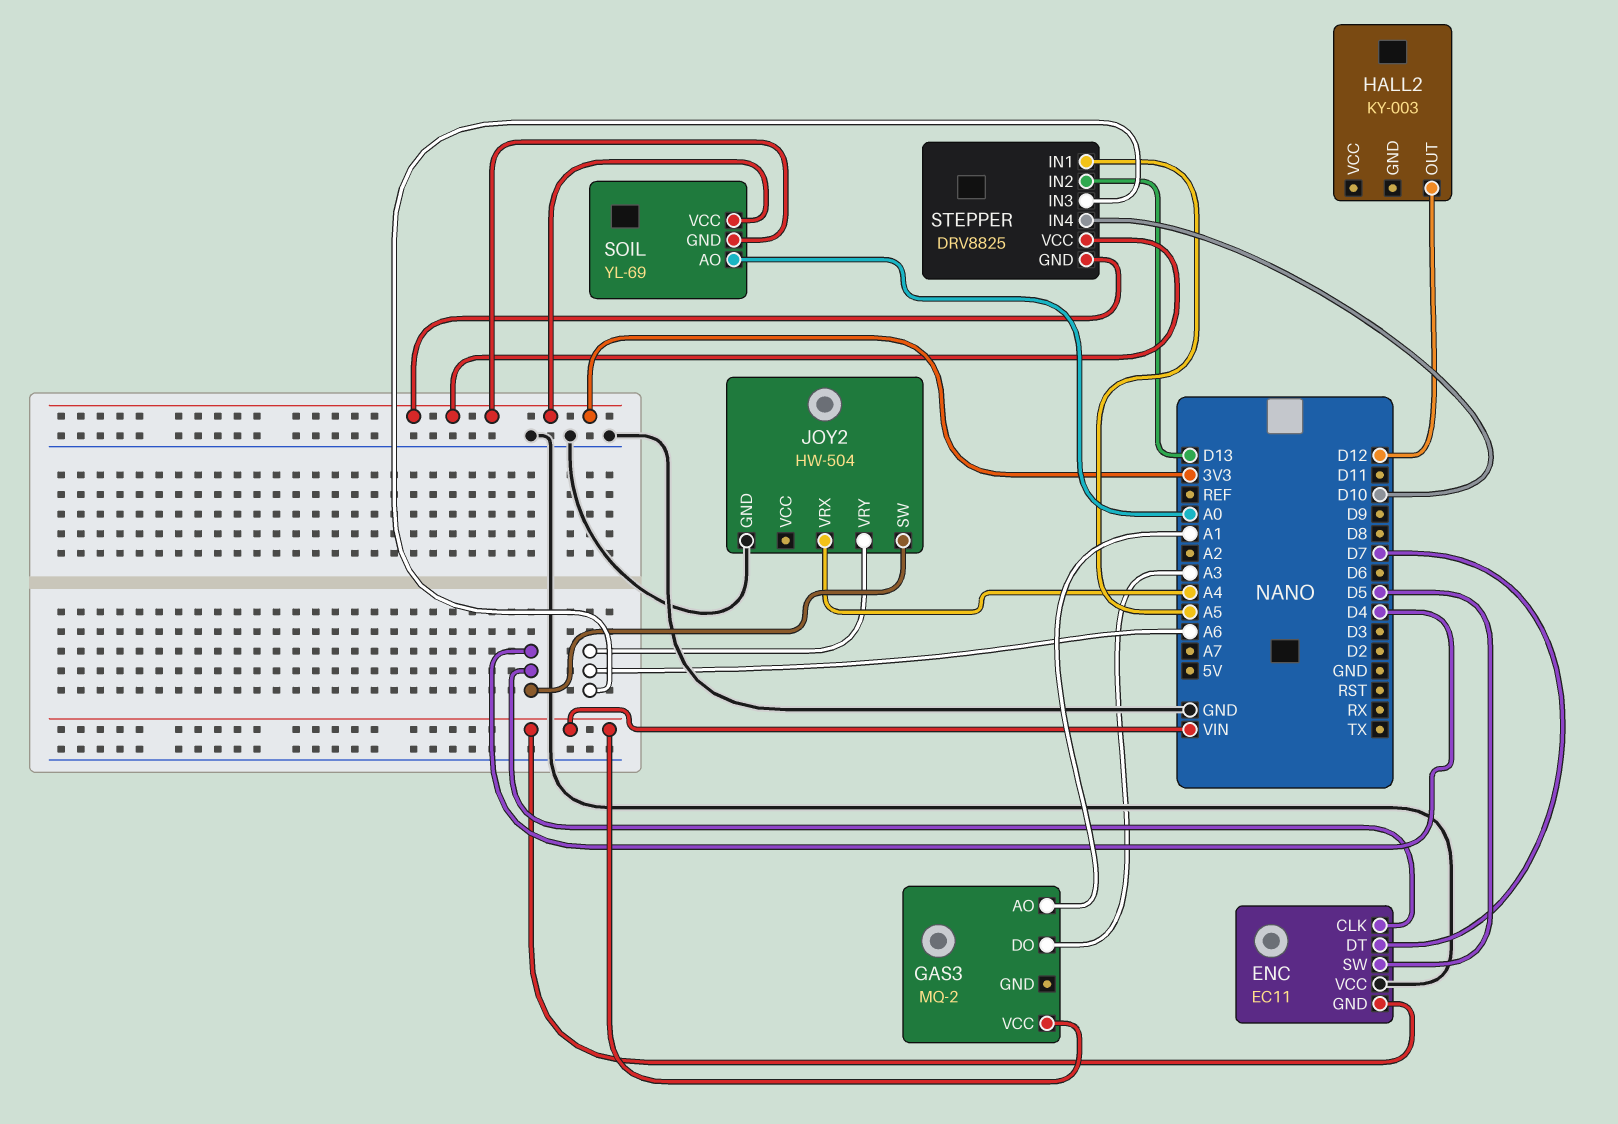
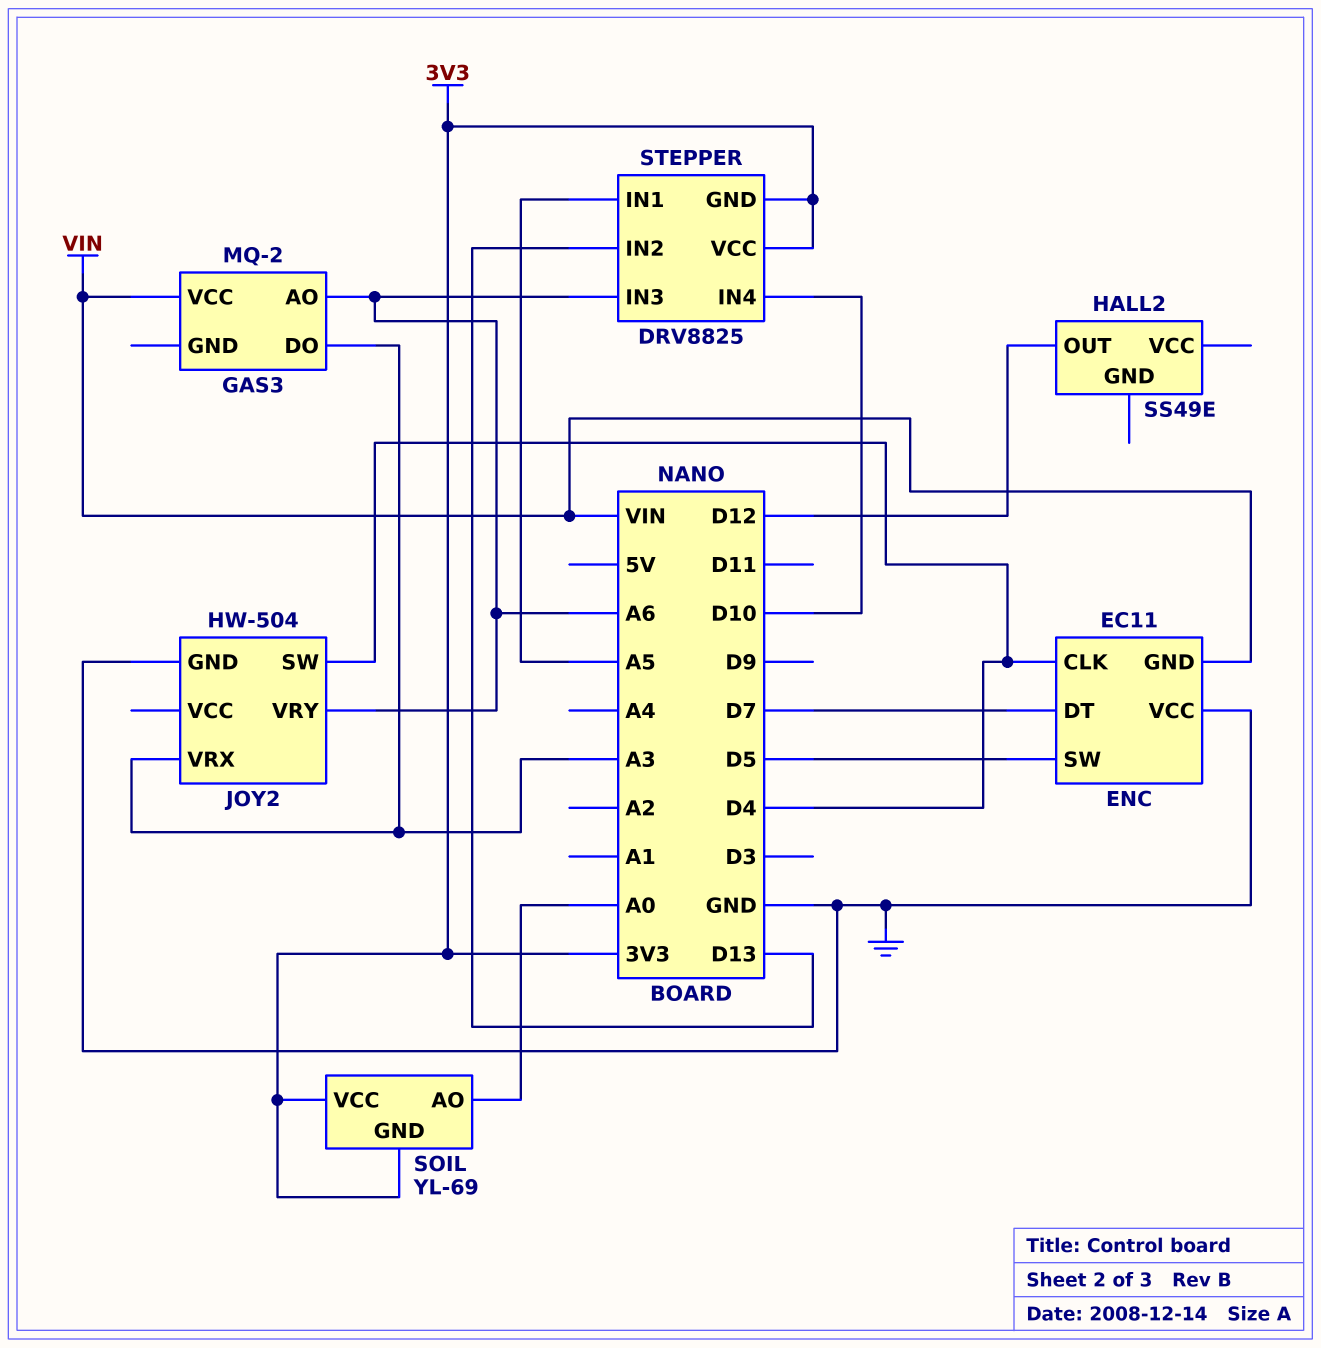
GAS3 pin AO: A1 -> A6
HALL2: KY-003 -> SS49E
JOY2 pin VRX: A4 -> A3

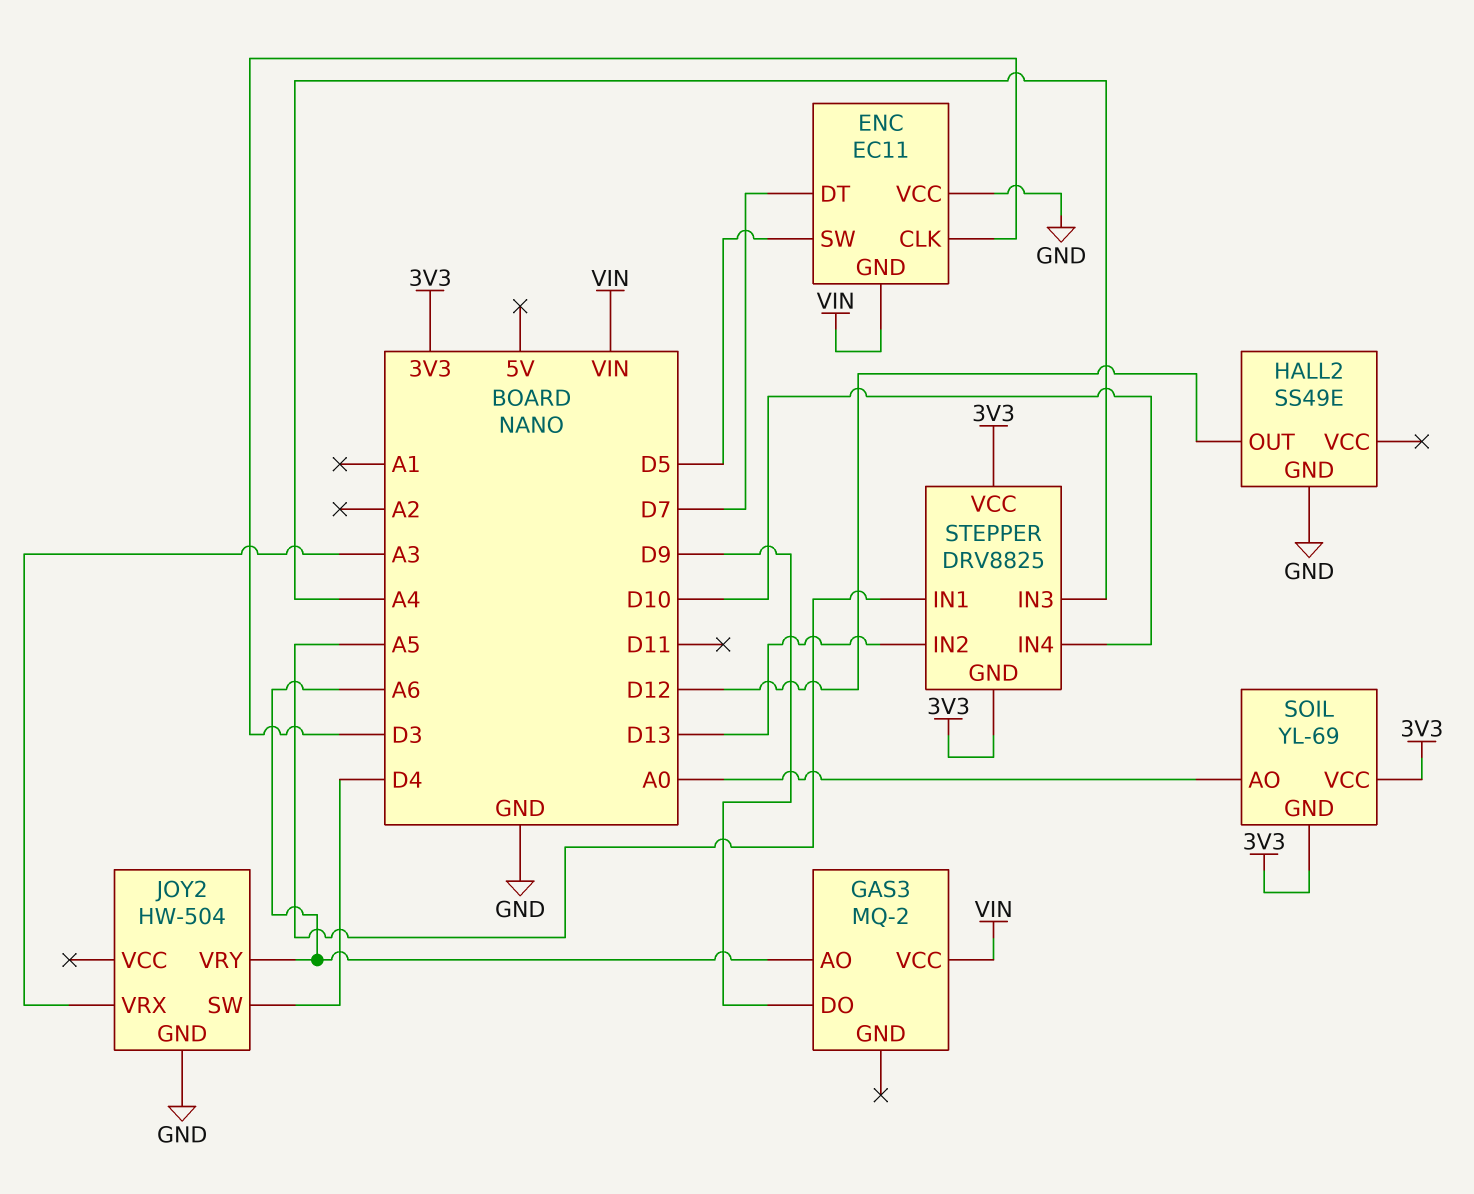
ENC pin CLK: D4 -> D3
GAS3 pin DO: A3 -> D9
HALL2 pin GND: none -> GND
STEPPER pin IN3: A6 -> A4

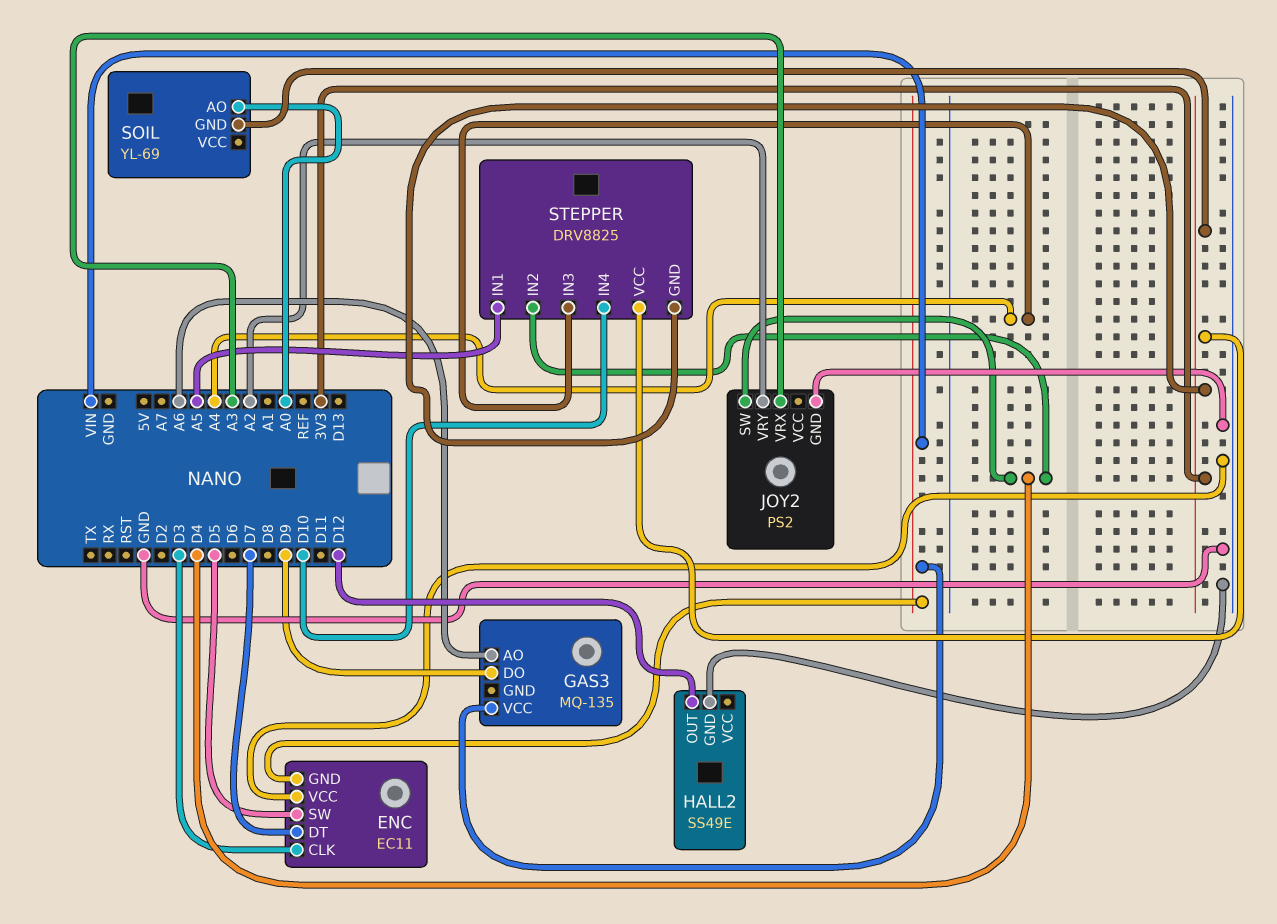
GAS3: MQ-2 -> MQ-135
JOY2: HW-504 -> PS2
JOY2 pin VRY: A6 -> A2
SOIL pin VCC: 3V3 -> none
STEPPER pin IN2: D13 -> D4

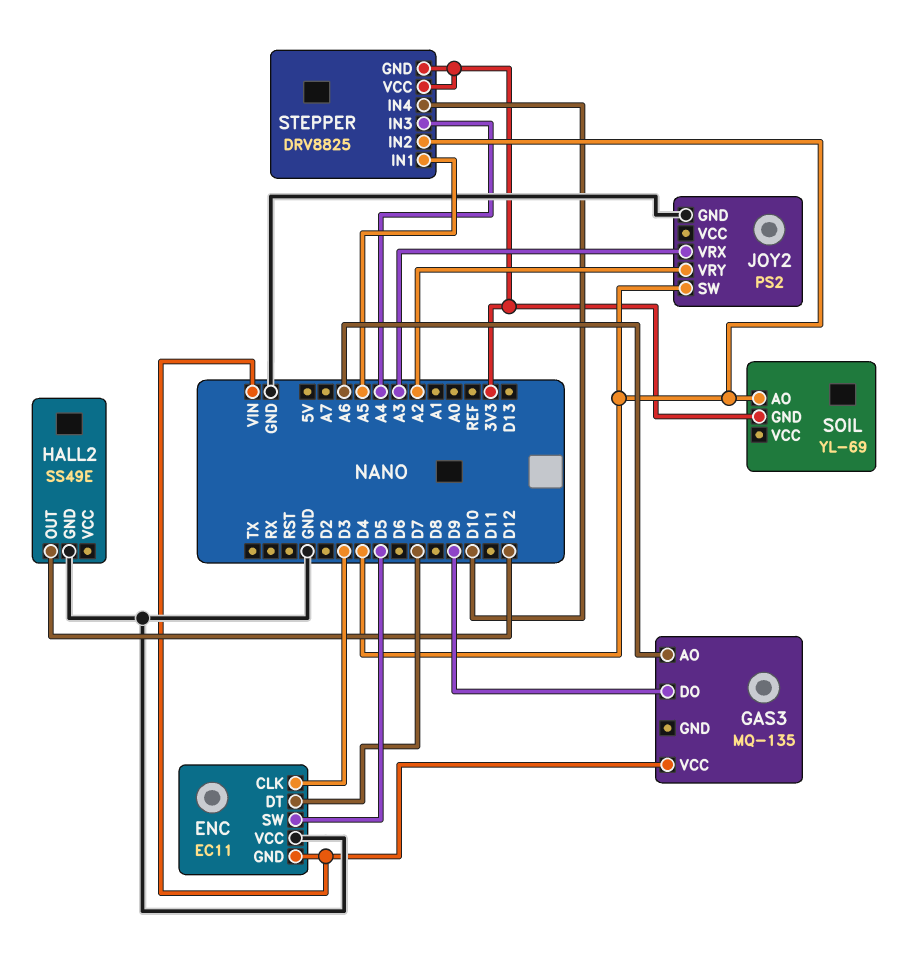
SOIL pin AO: A0 -> D4

